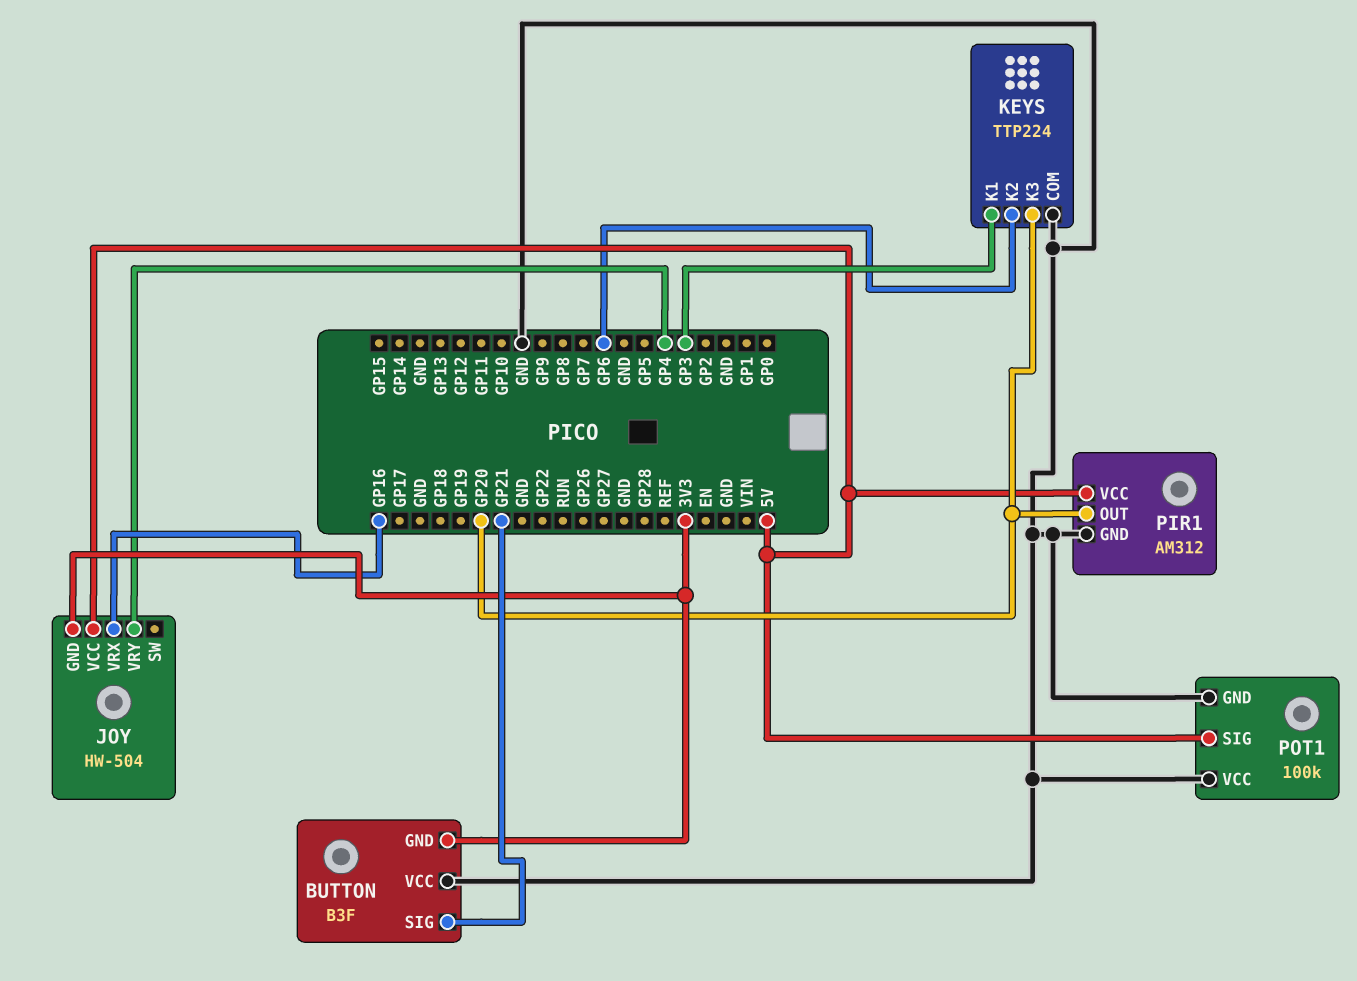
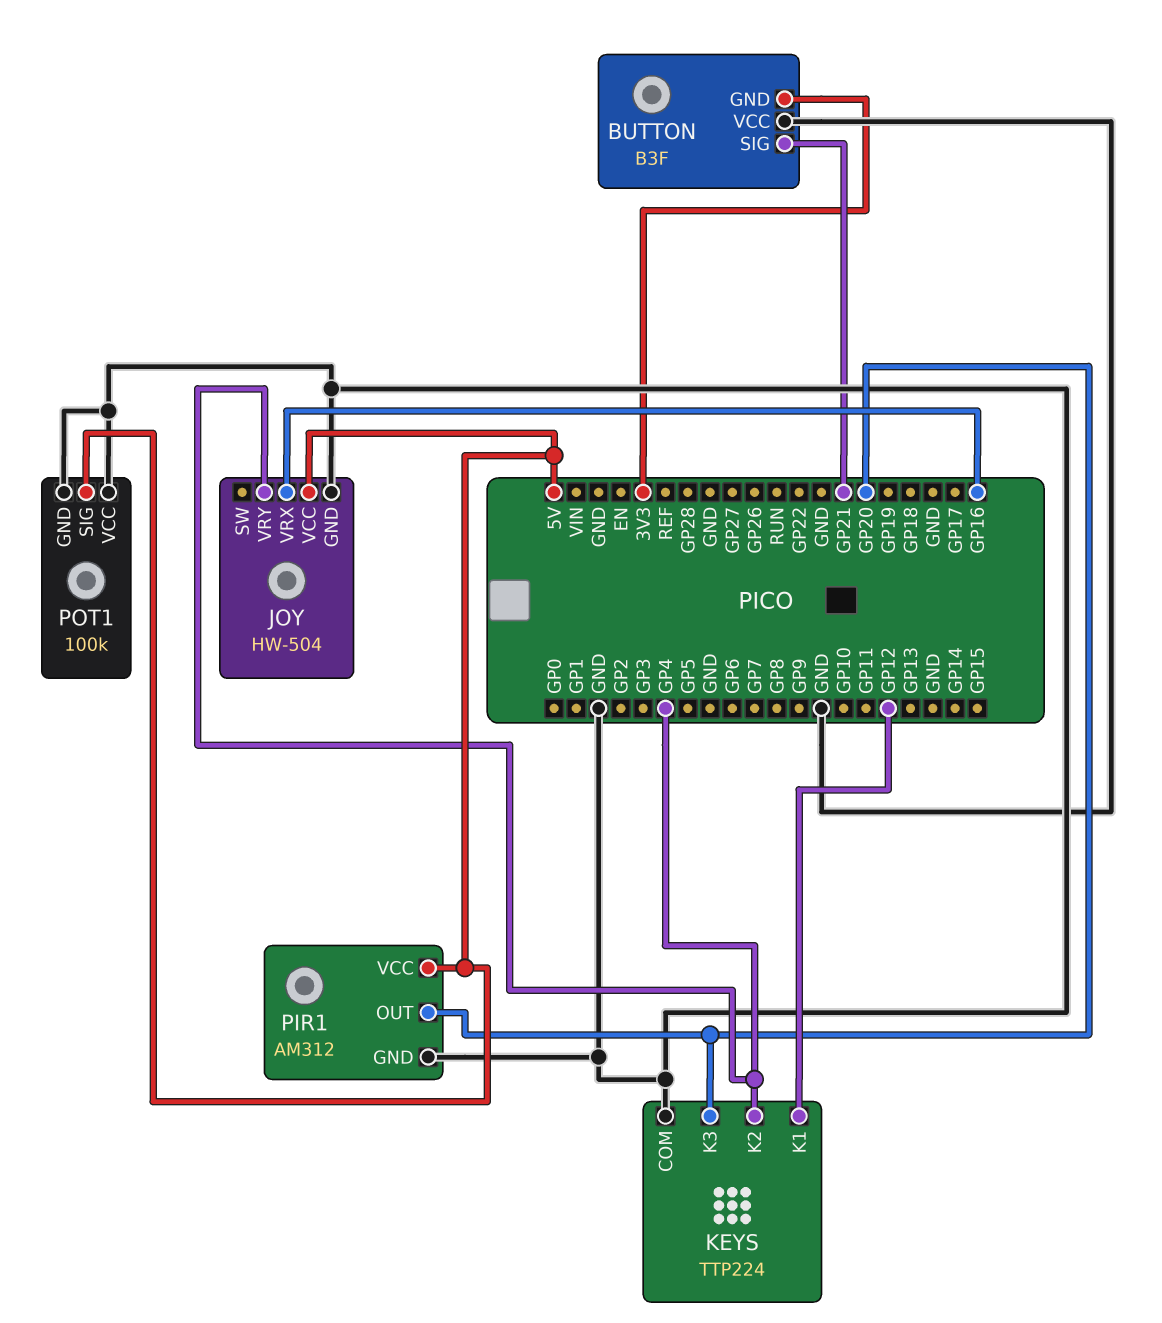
JOY pin GND: 3V3 -> GND
KEYS pin K1: GP3 -> GP12
KEYS pin K2: GP6 -> GP4

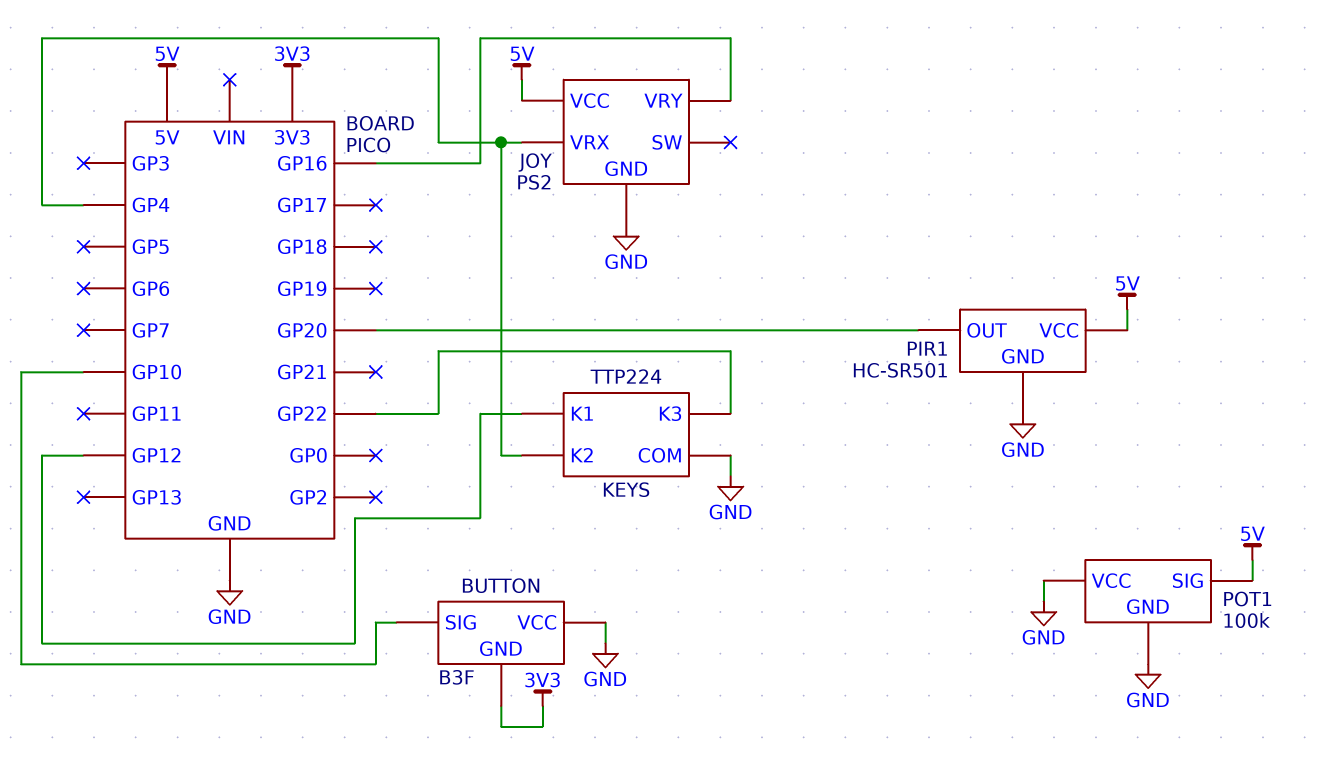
BUTTON pin SIG: GP21 -> GP10
JOY: HW-504 -> PS2
JOY pin VRX: GP16 -> GP4
JOY pin VRY: GP4 -> GP16
KEYS pin K3: GP20 -> GP22
PIR1: AM312 -> HC-SR501

